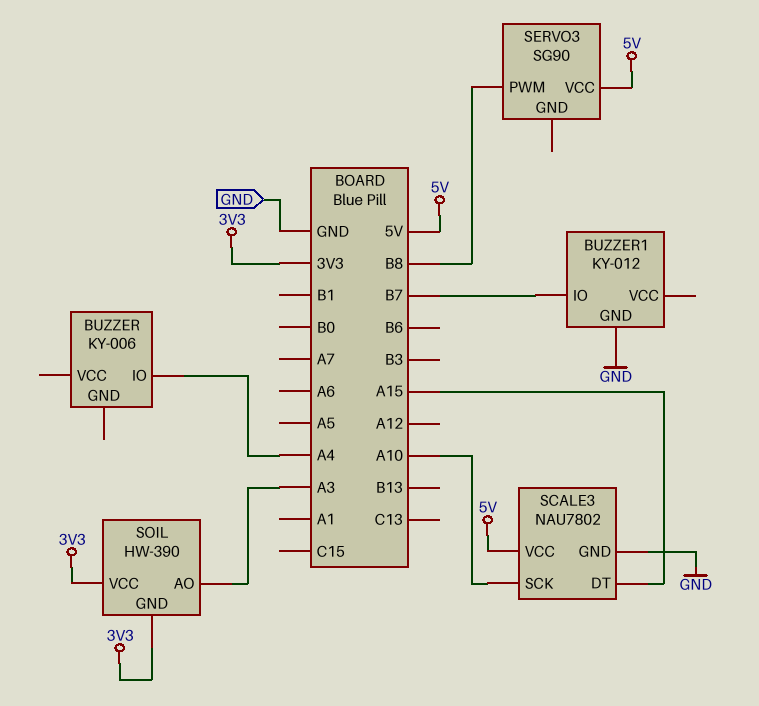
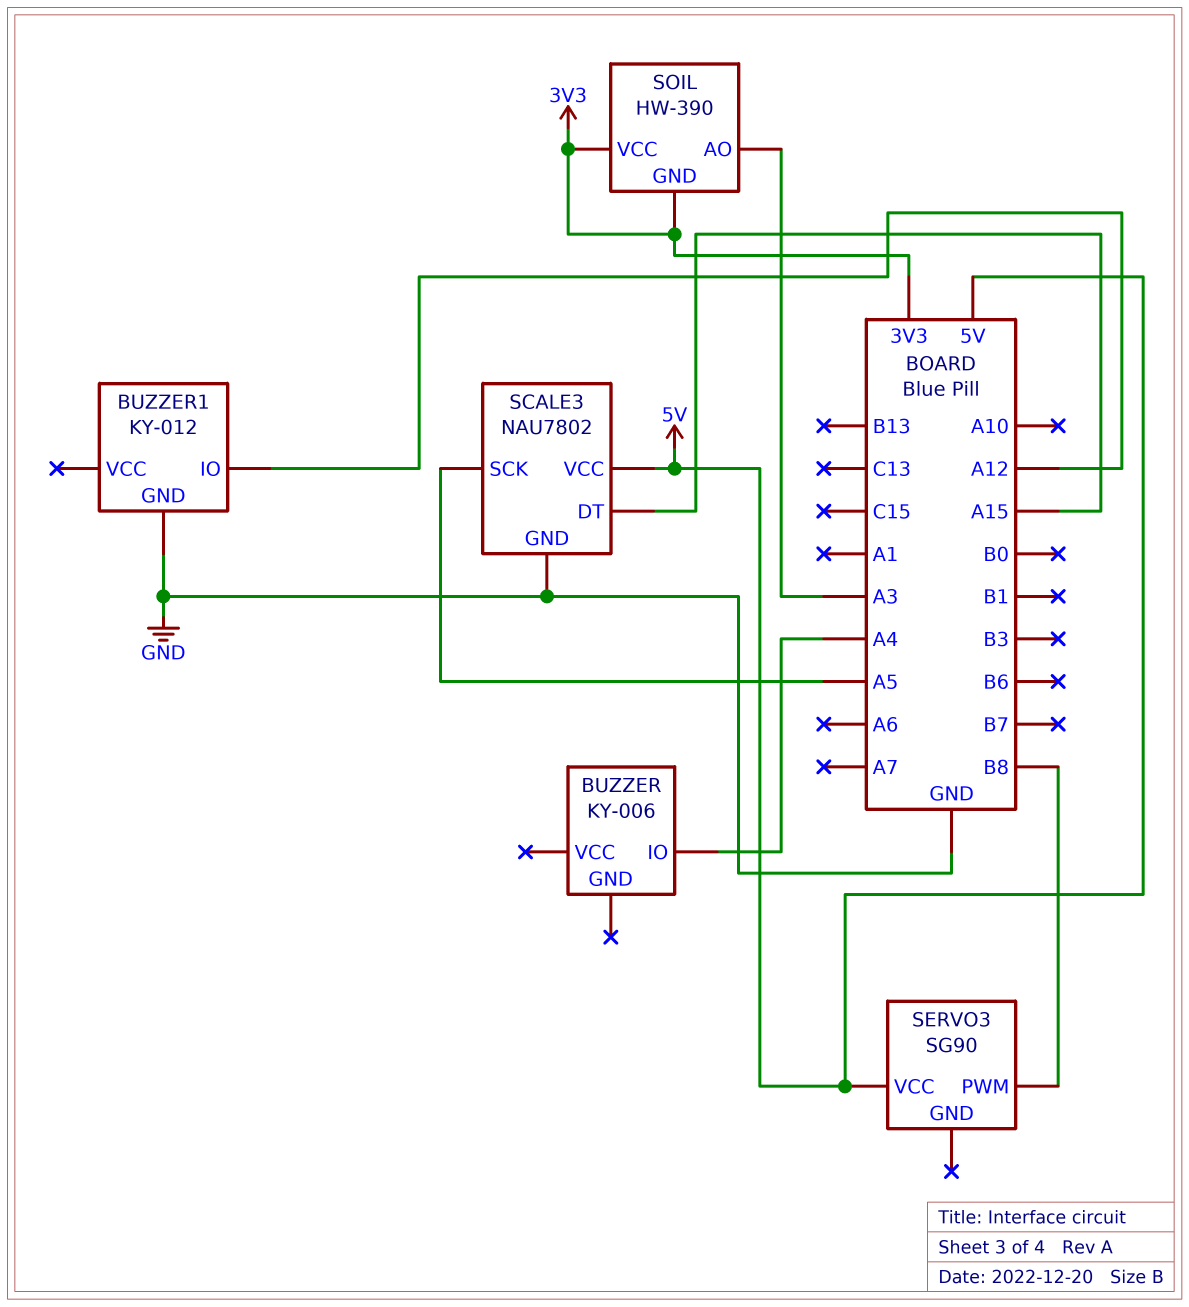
BUZZER1 pin IO: B7 -> A12
SCALE3 pin SCK: A10 -> A5

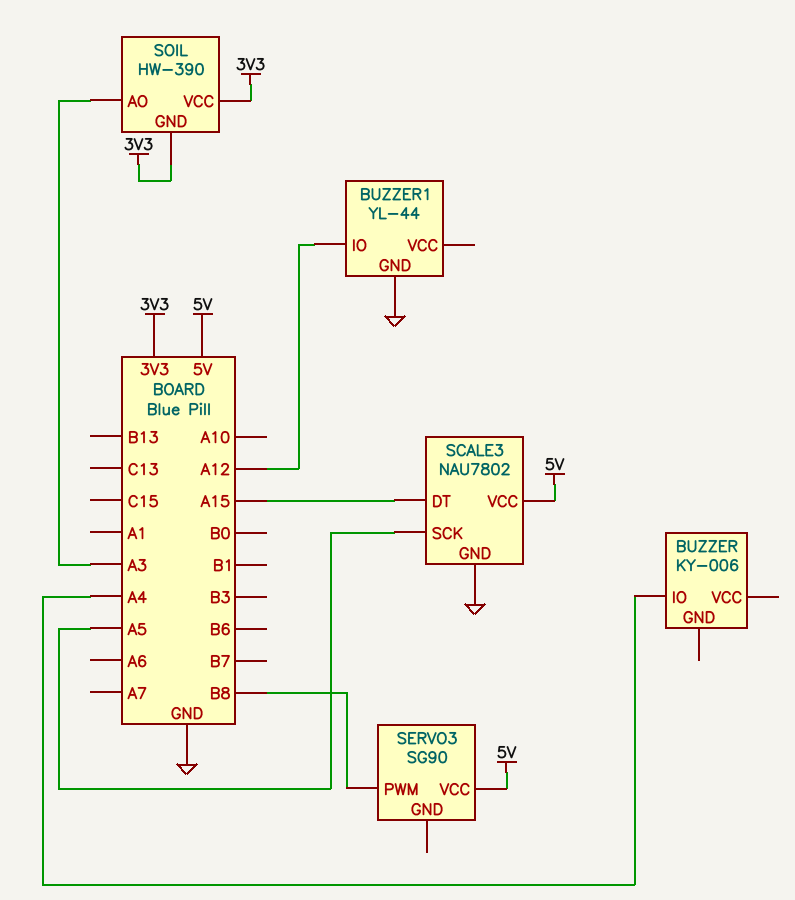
BUZZER1: KY-012 -> YL-44

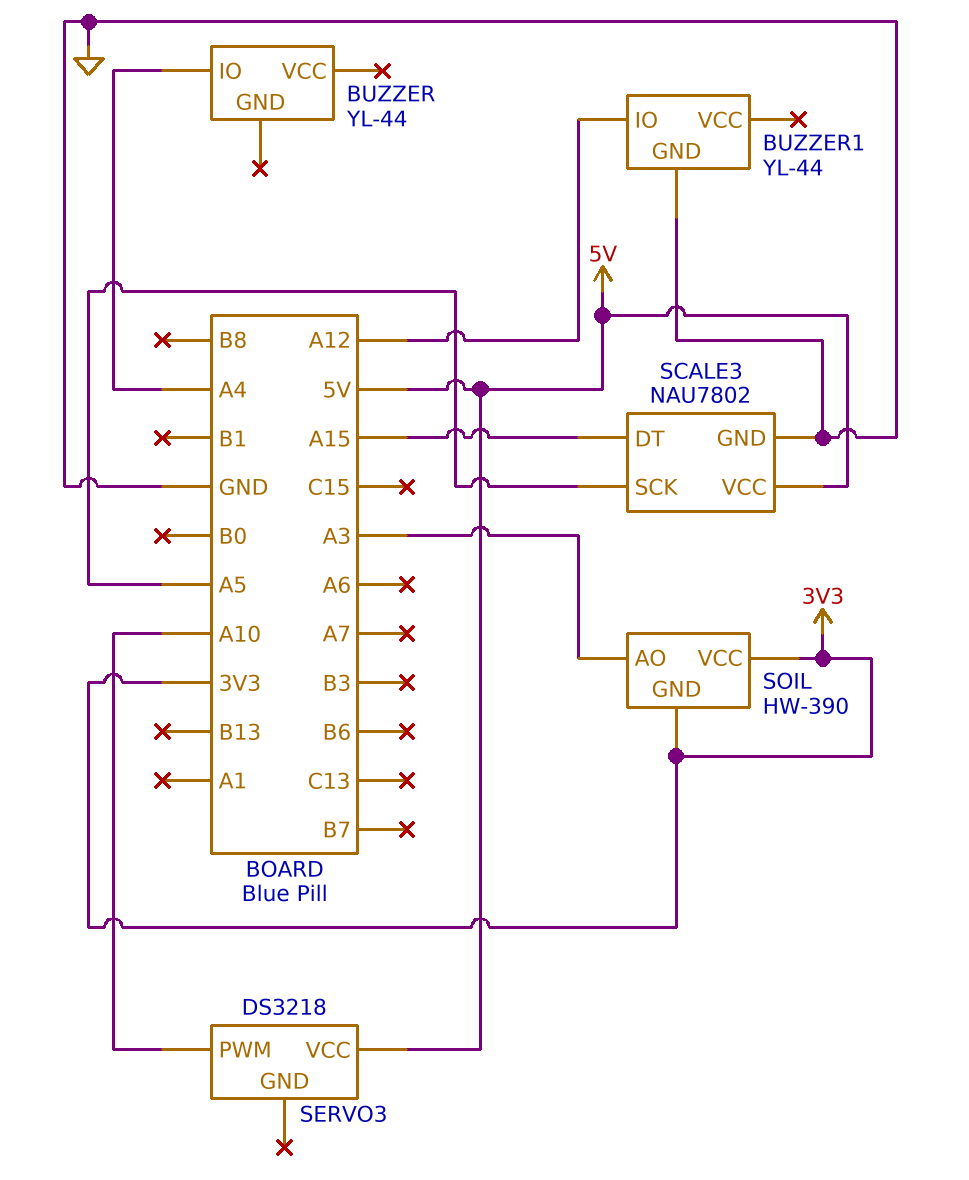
BUZZER: KY-006 -> YL-44
SERVO3: SG90 -> DS3218
SERVO3 pin PWM: B8 -> A10

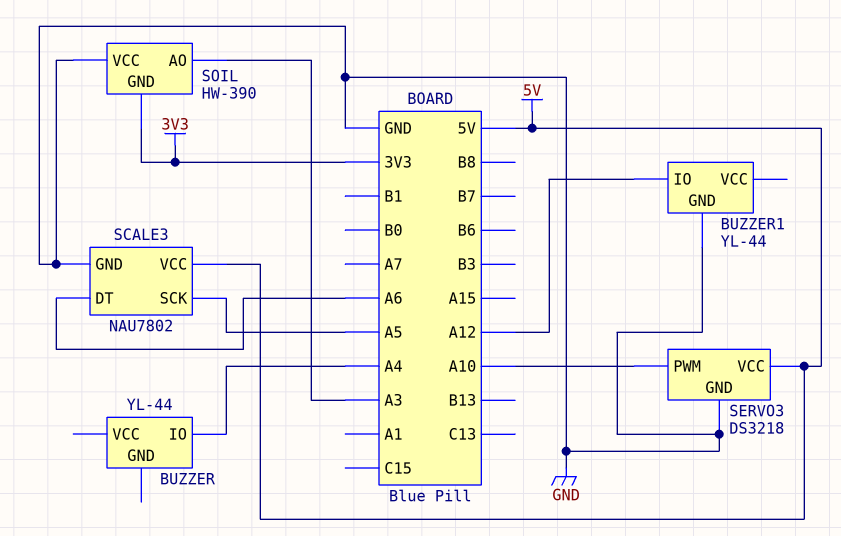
SCALE3 pin DT: A15 -> A6
SERVO3 pin GND: none -> GND
SOIL pin VCC: 3V3 -> GND

